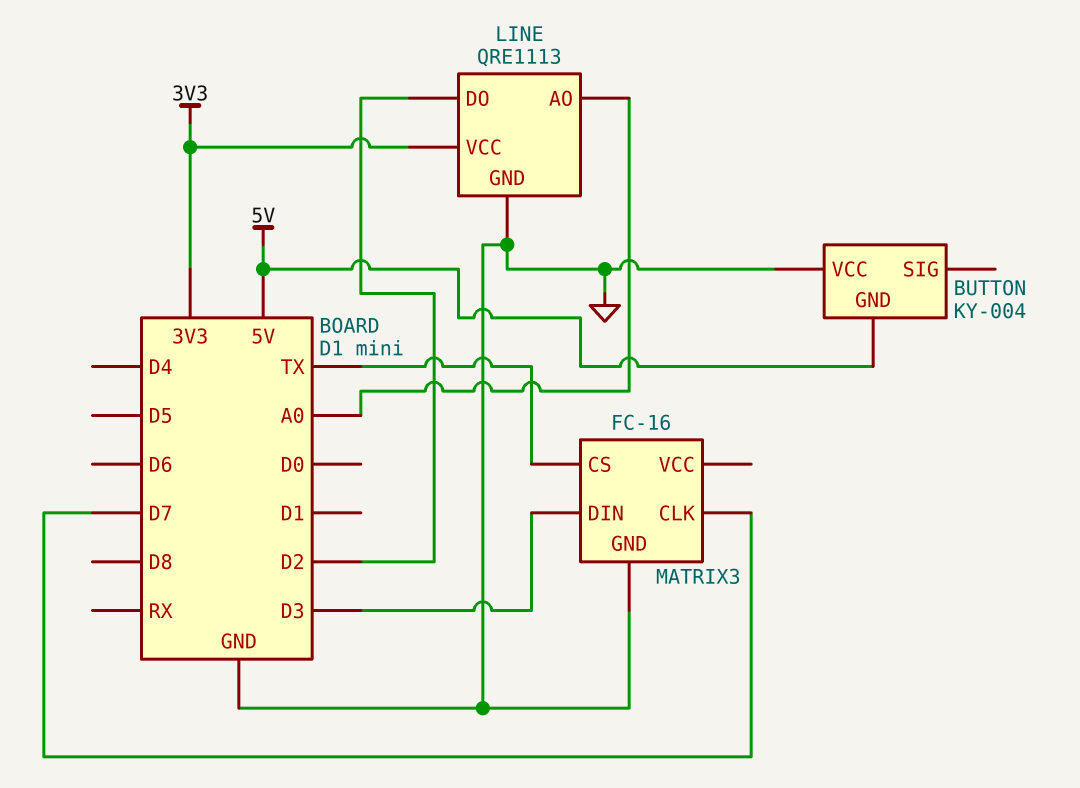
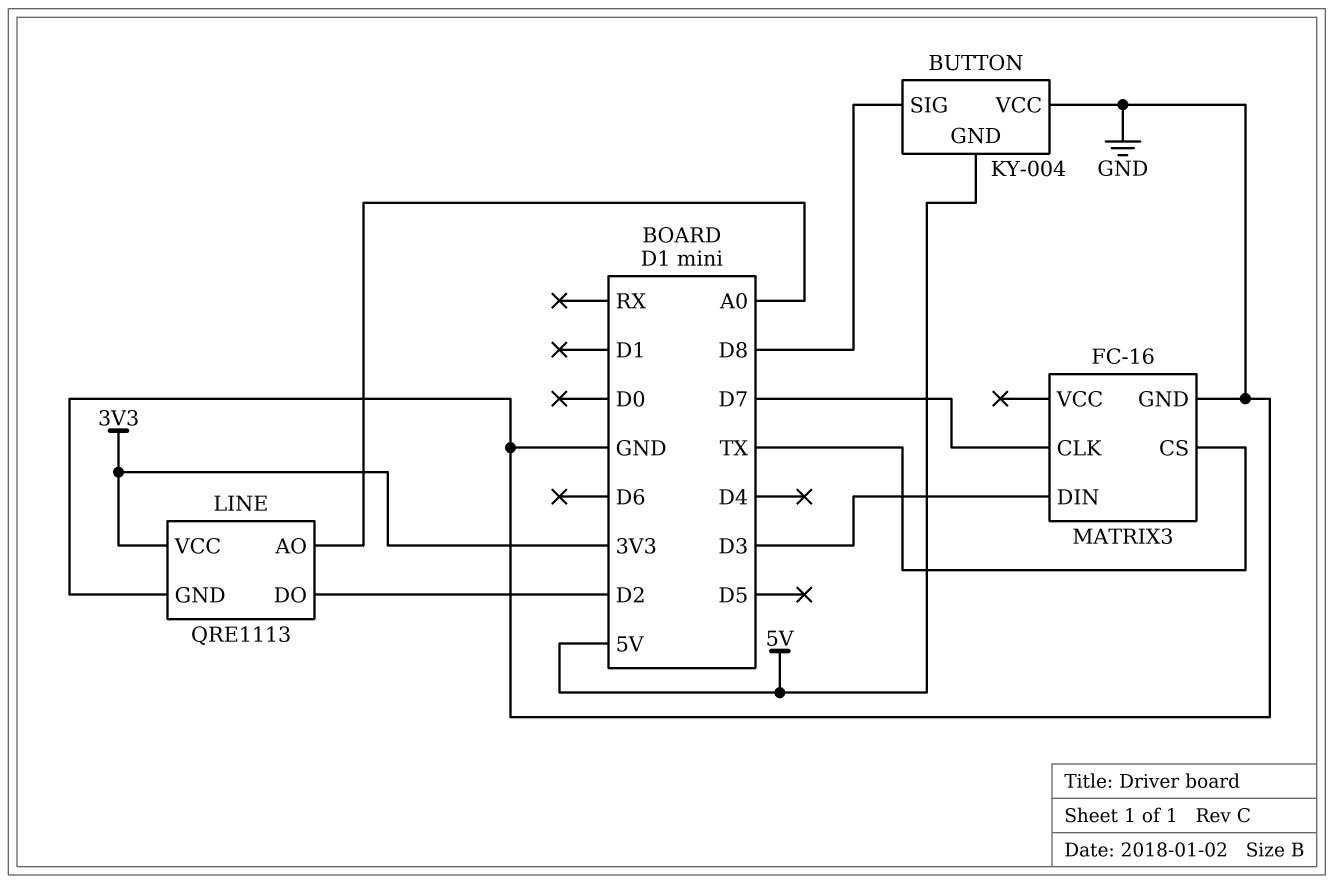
BUTTON pin SIG: none -> D8

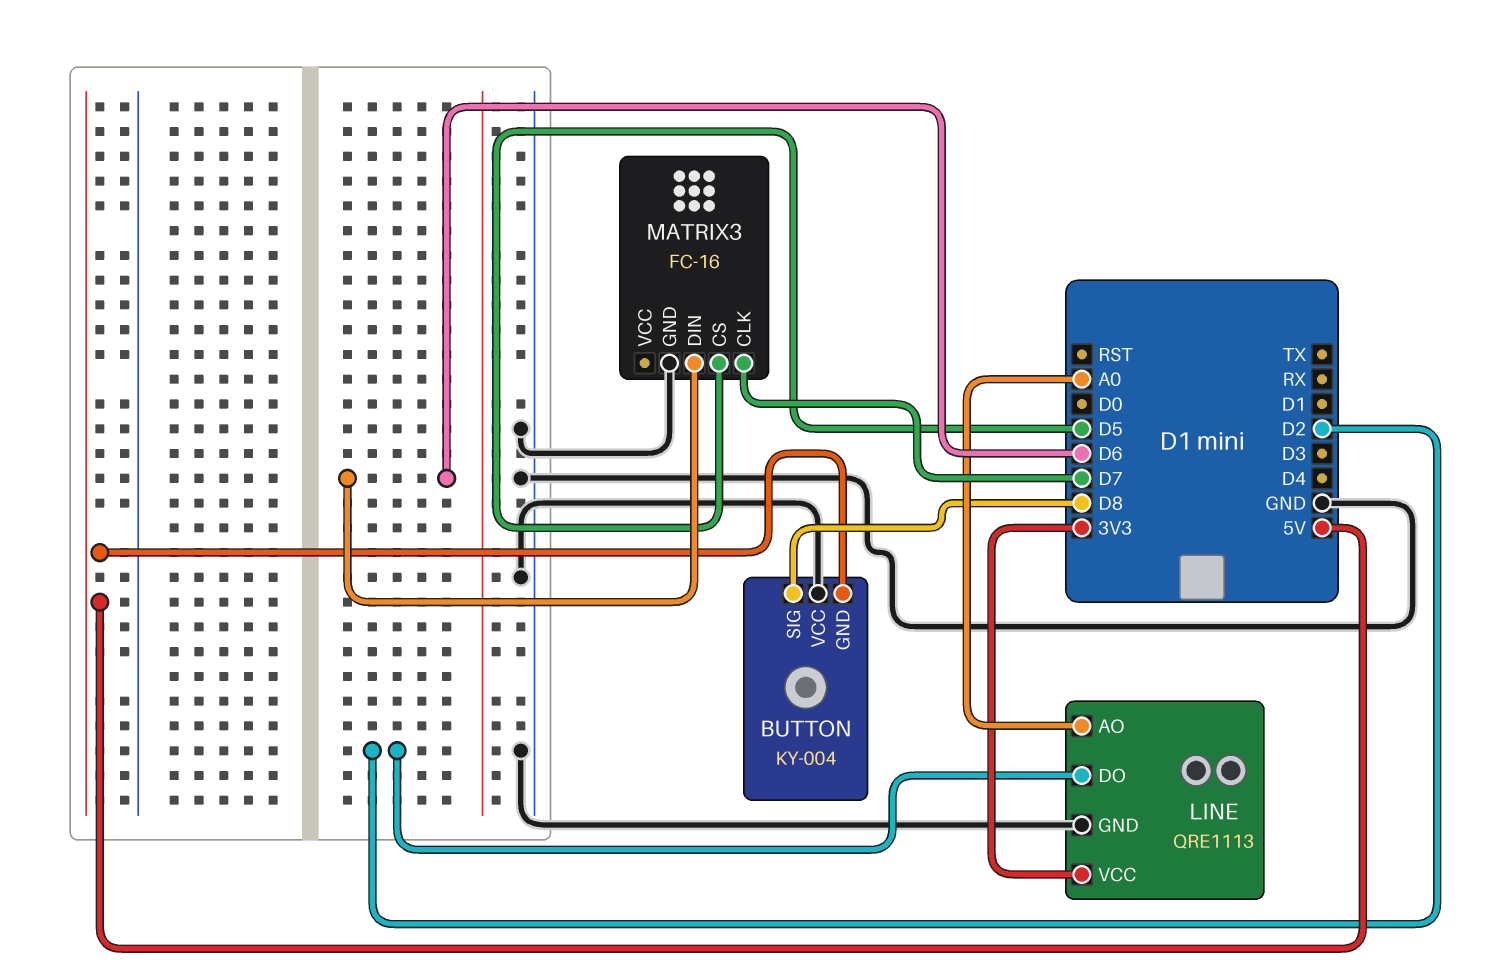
MATRIX3 pin CS: TX -> D5
MATRIX3 pin DIN: D3 -> D6

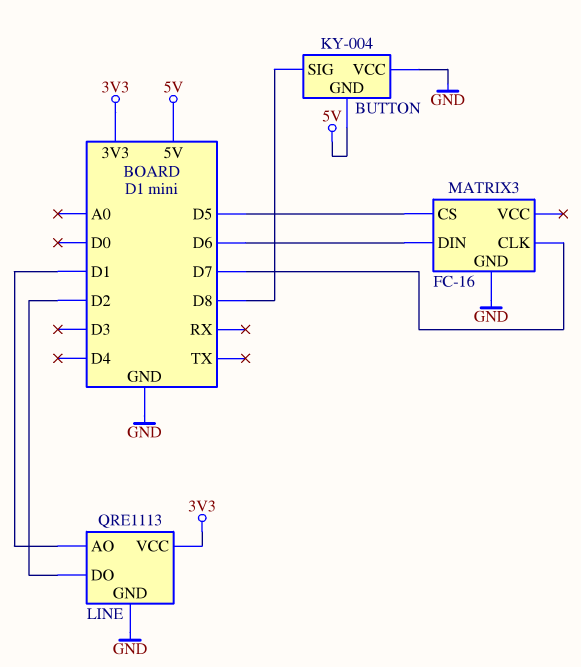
LINE pin AO: A0 -> D1

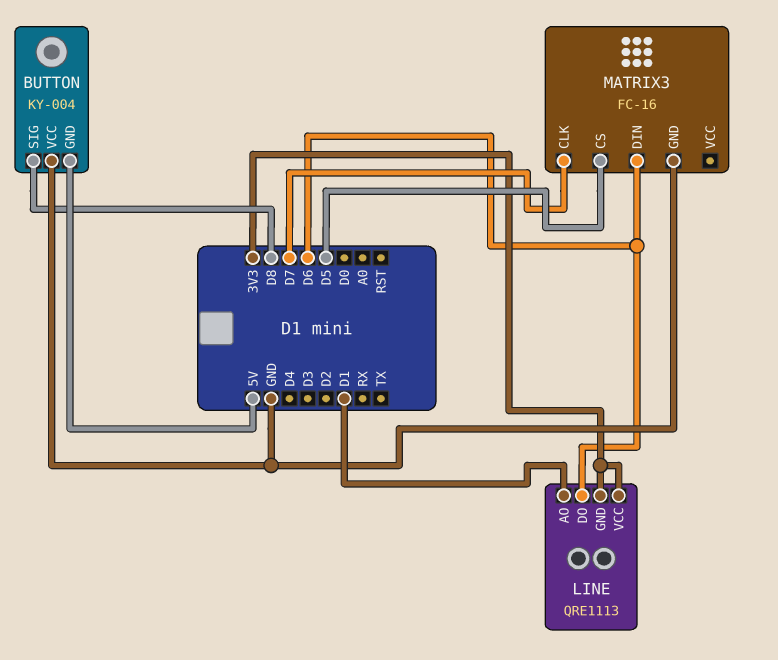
LINE pin DO: D2 -> D6
LINE pin GND: GND -> 3V3

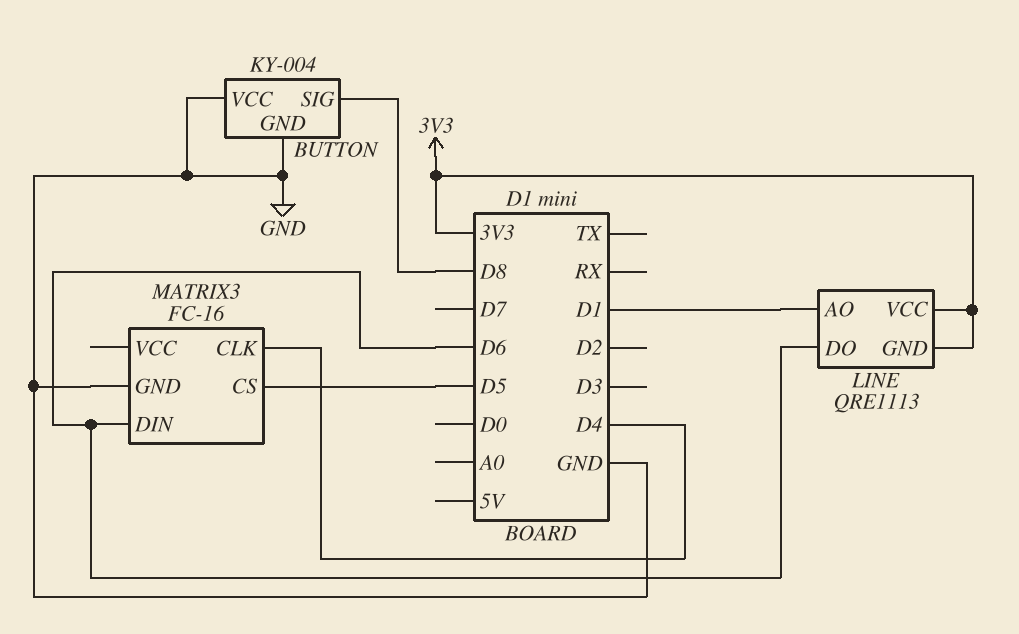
BUTTON pin GND: 5V -> GND
MATRIX3 pin CLK: D7 -> D4

